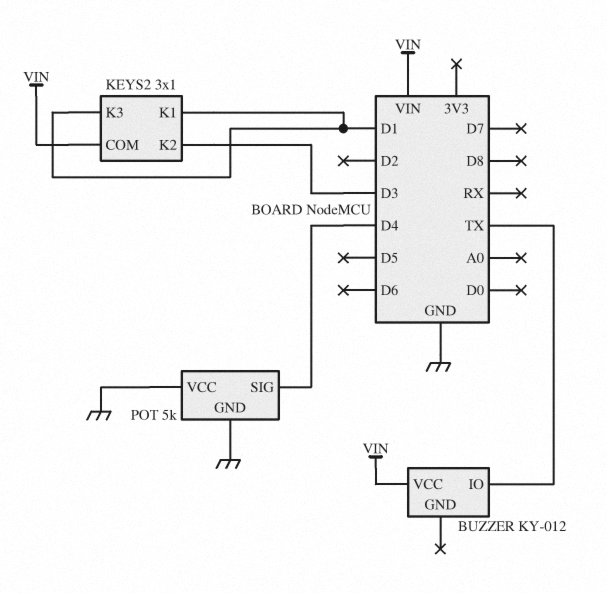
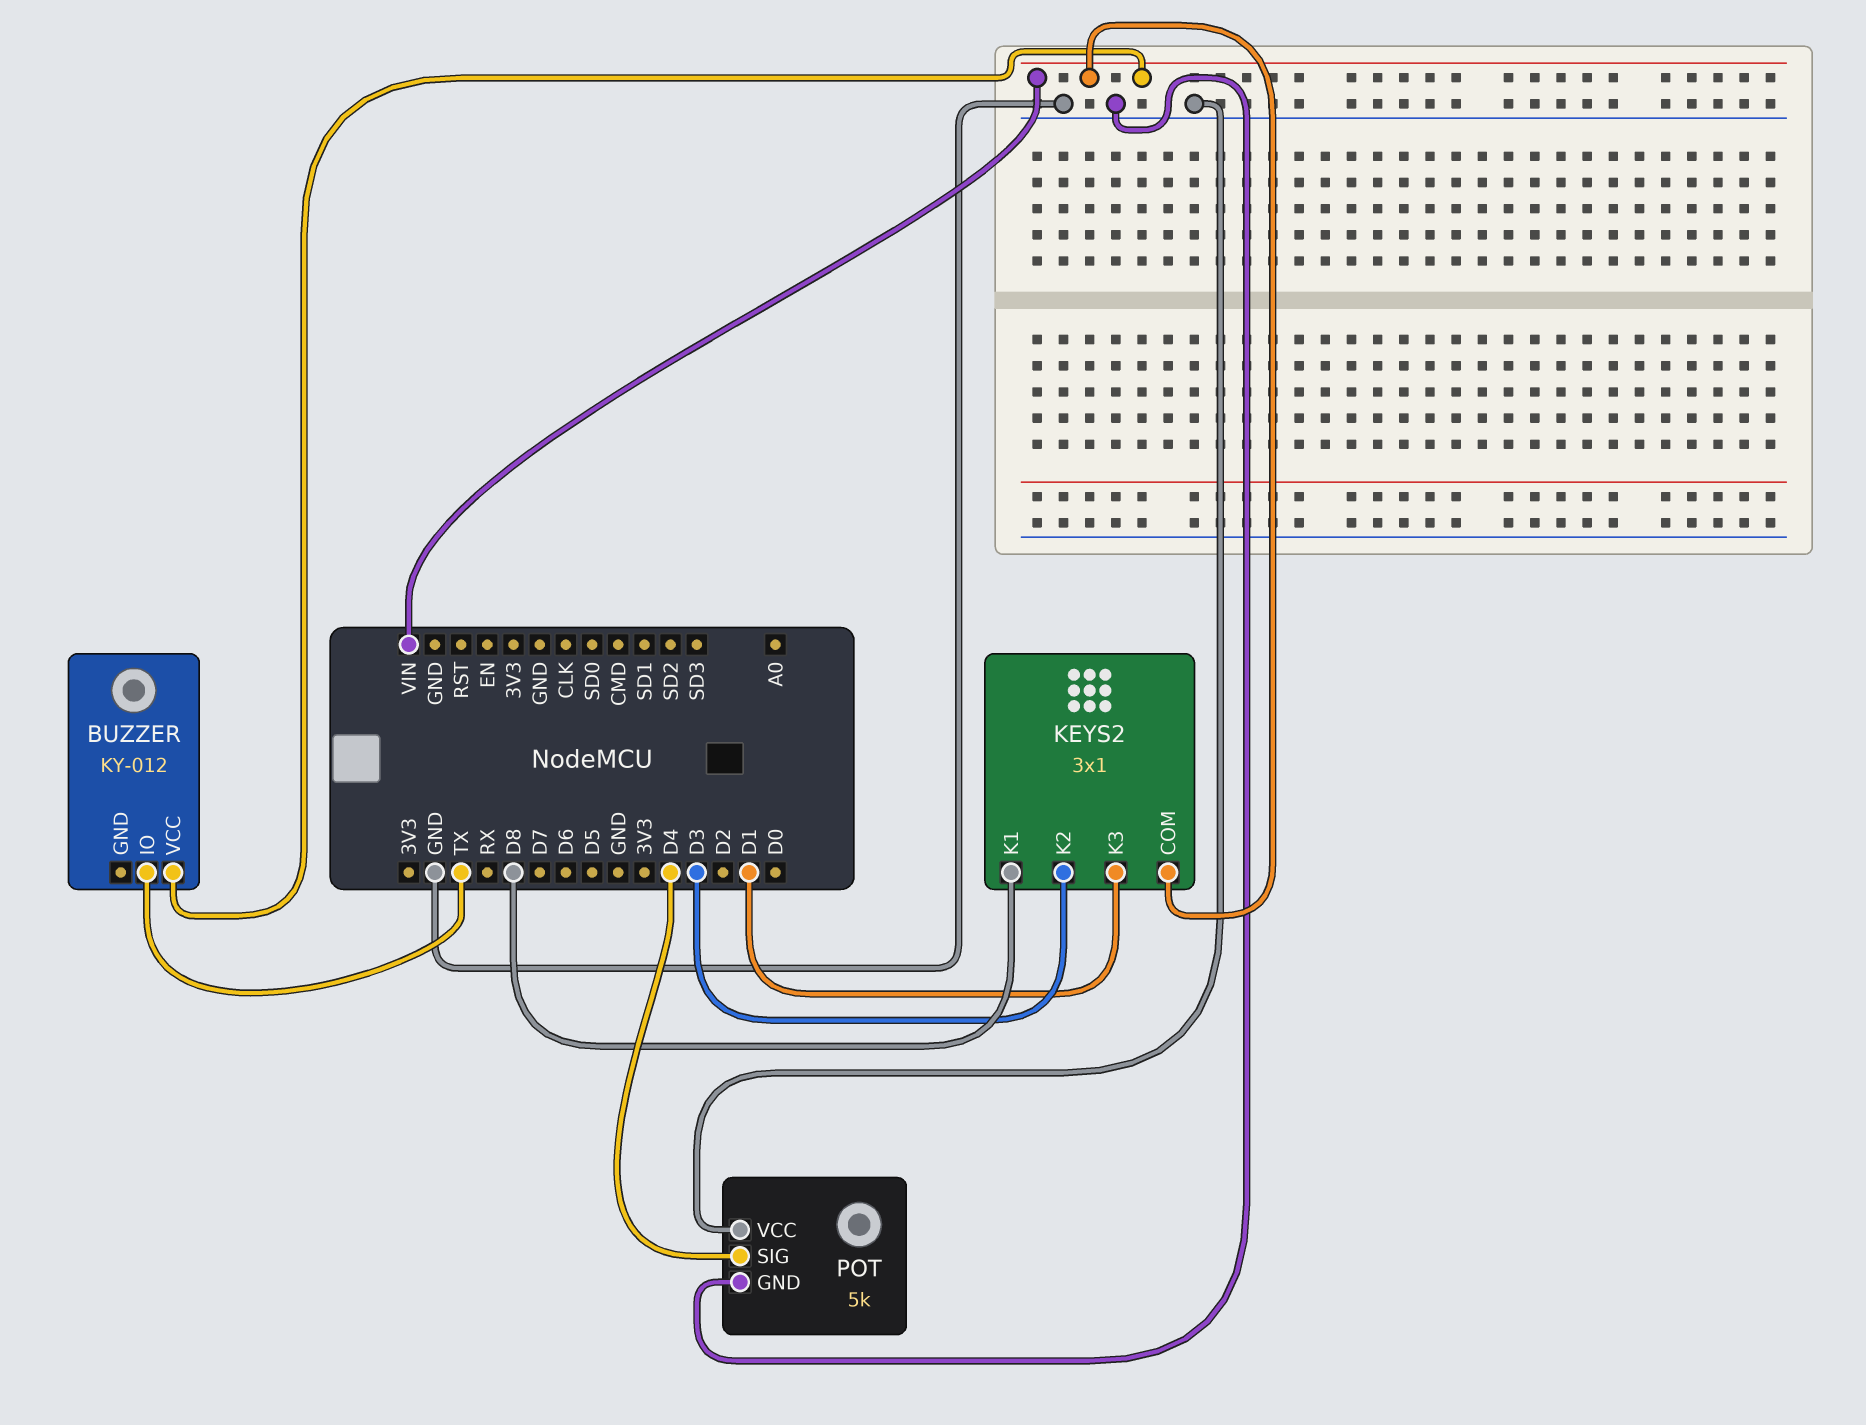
KEYS2 pin K1: D1 -> D8

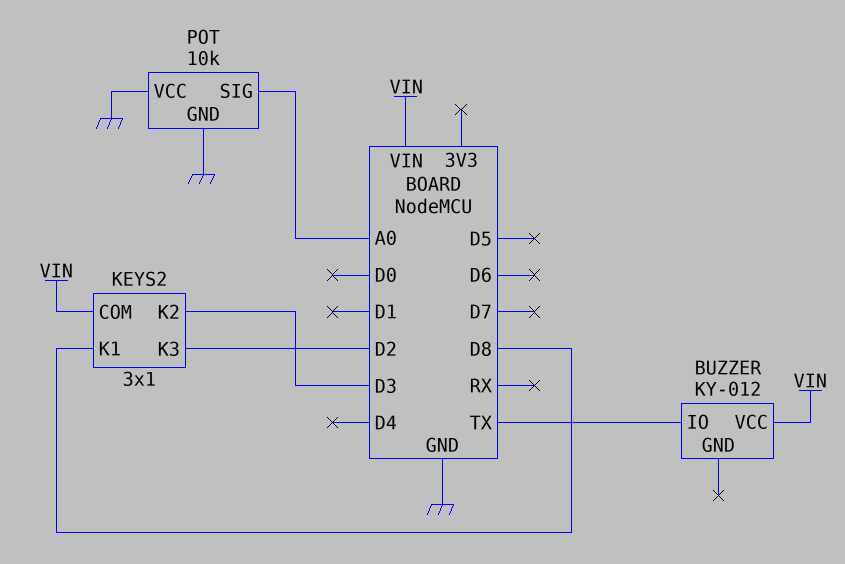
KEYS2 pin K3: D1 -> D2
POT: 5k -> 10k
POT pin SIG: D4 -> A0

